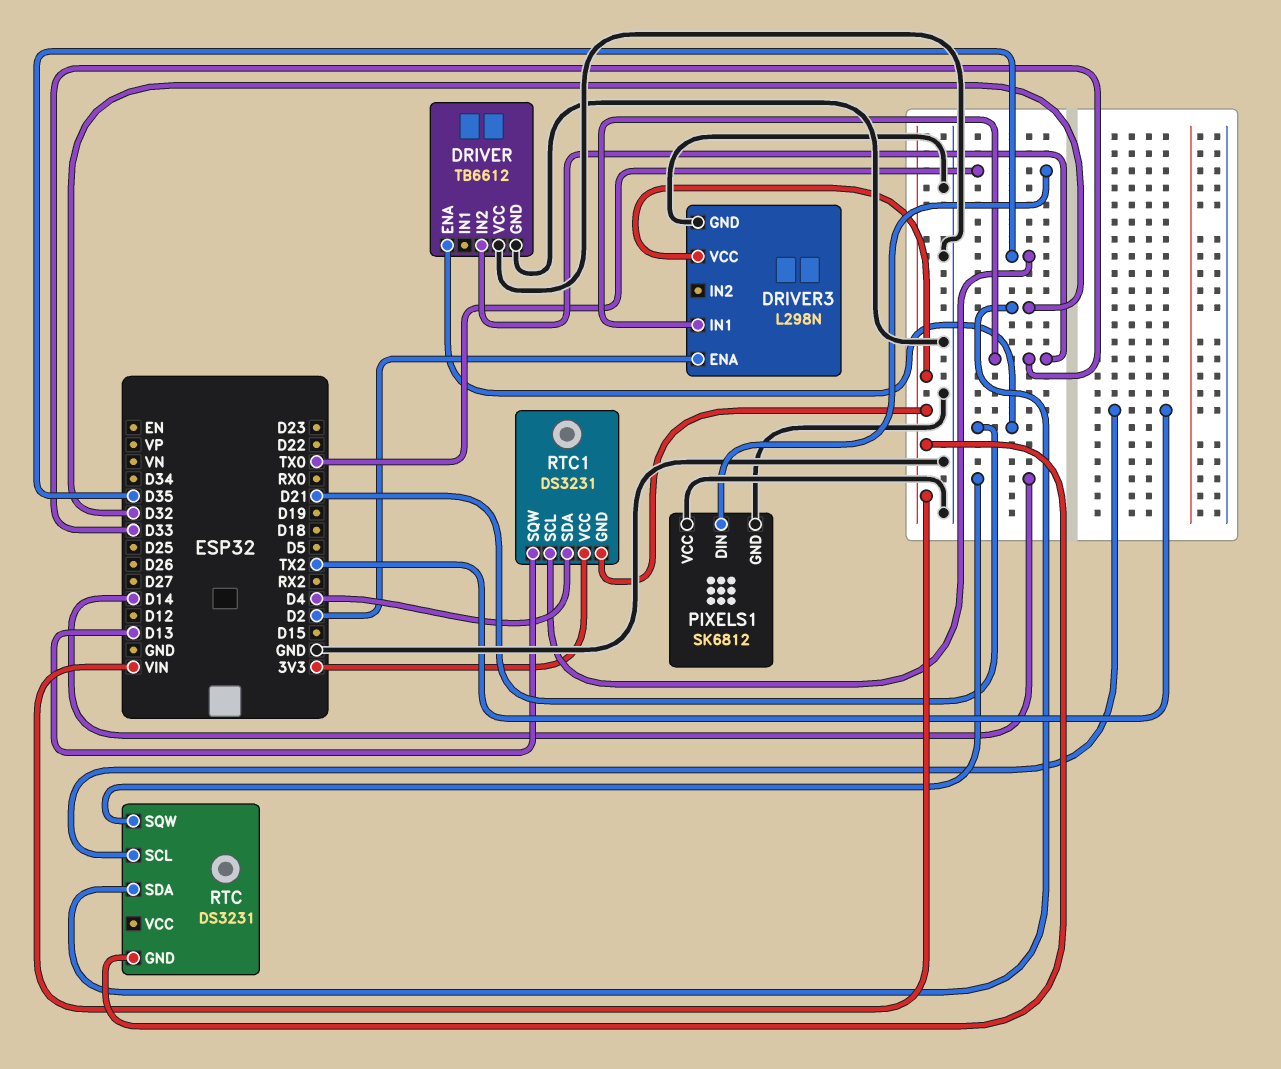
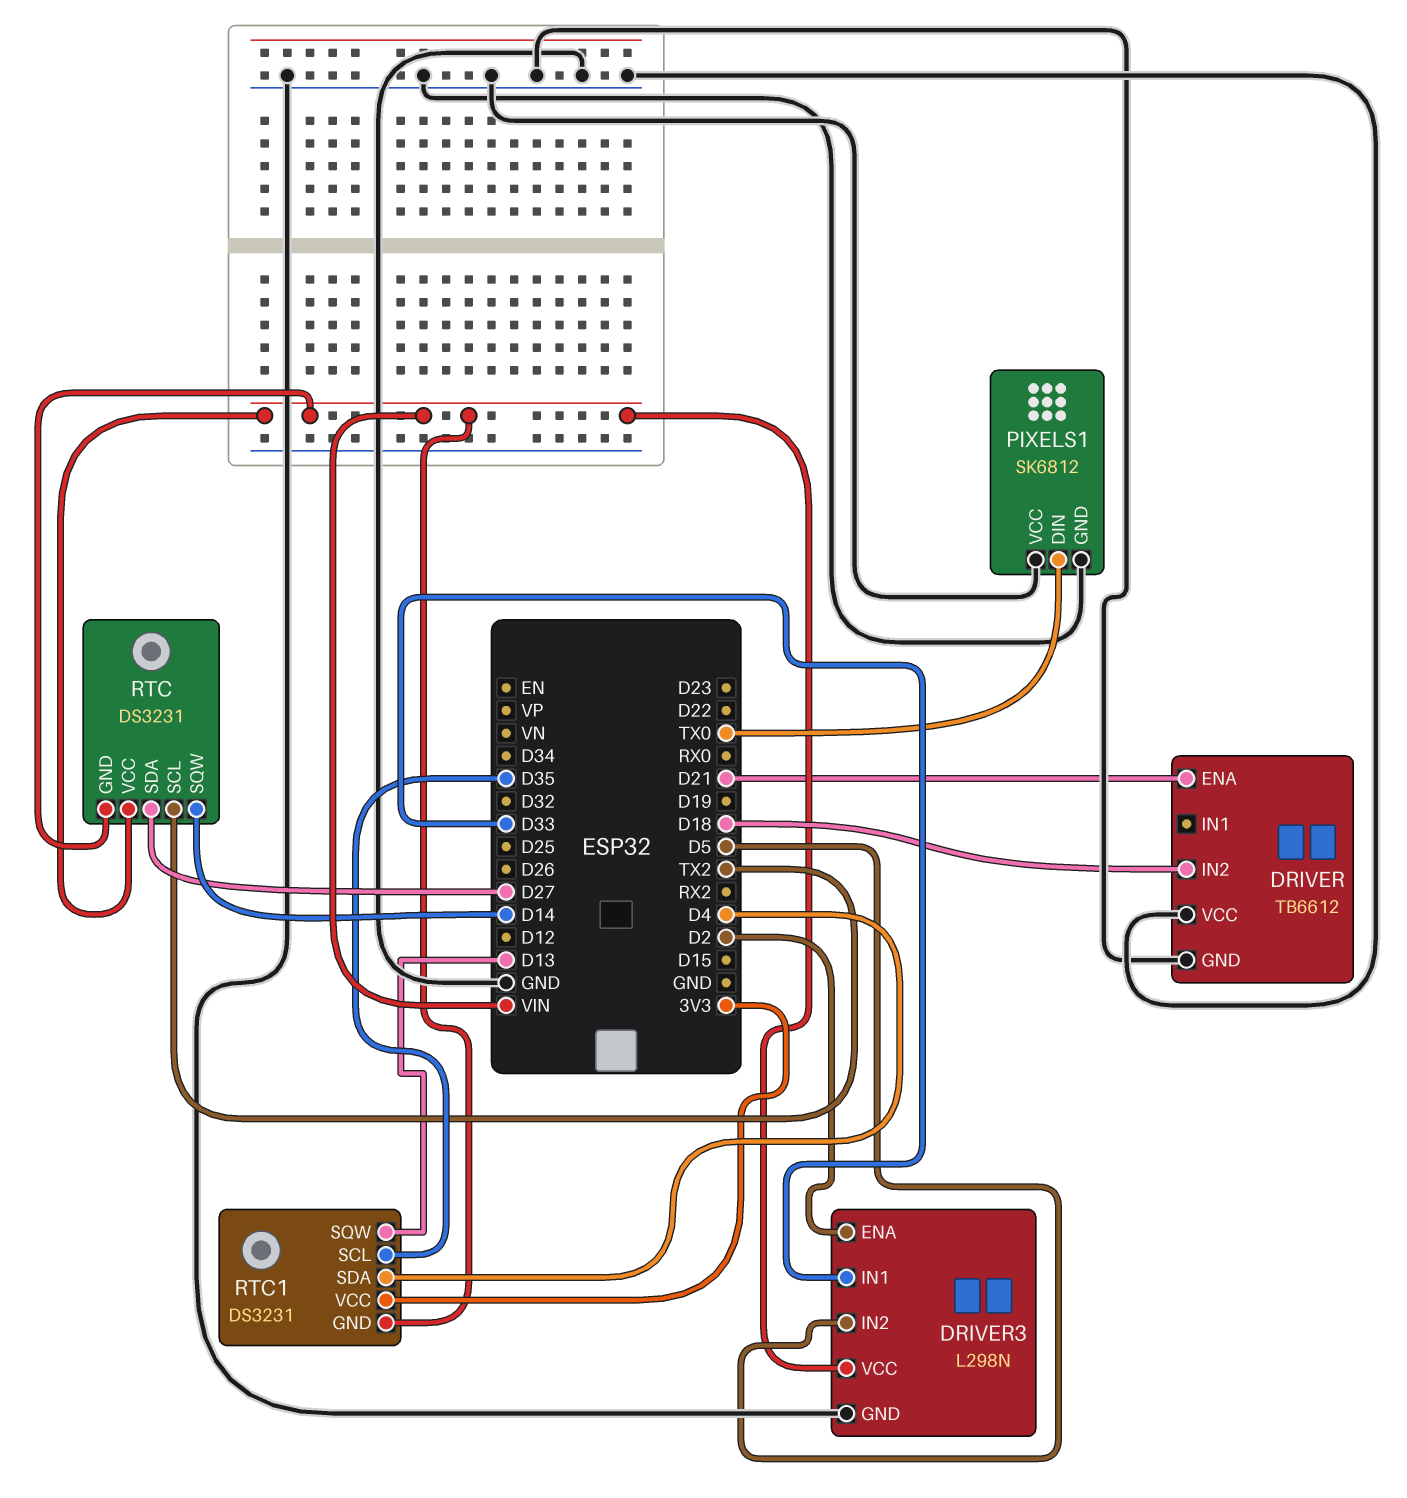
DRIVER pin IN2: D33 -> D18
DRIVER3 pin IN2: none -> D5
RTC pin SDA: D32 -> D27
RTC pin VCC: none -> VIN

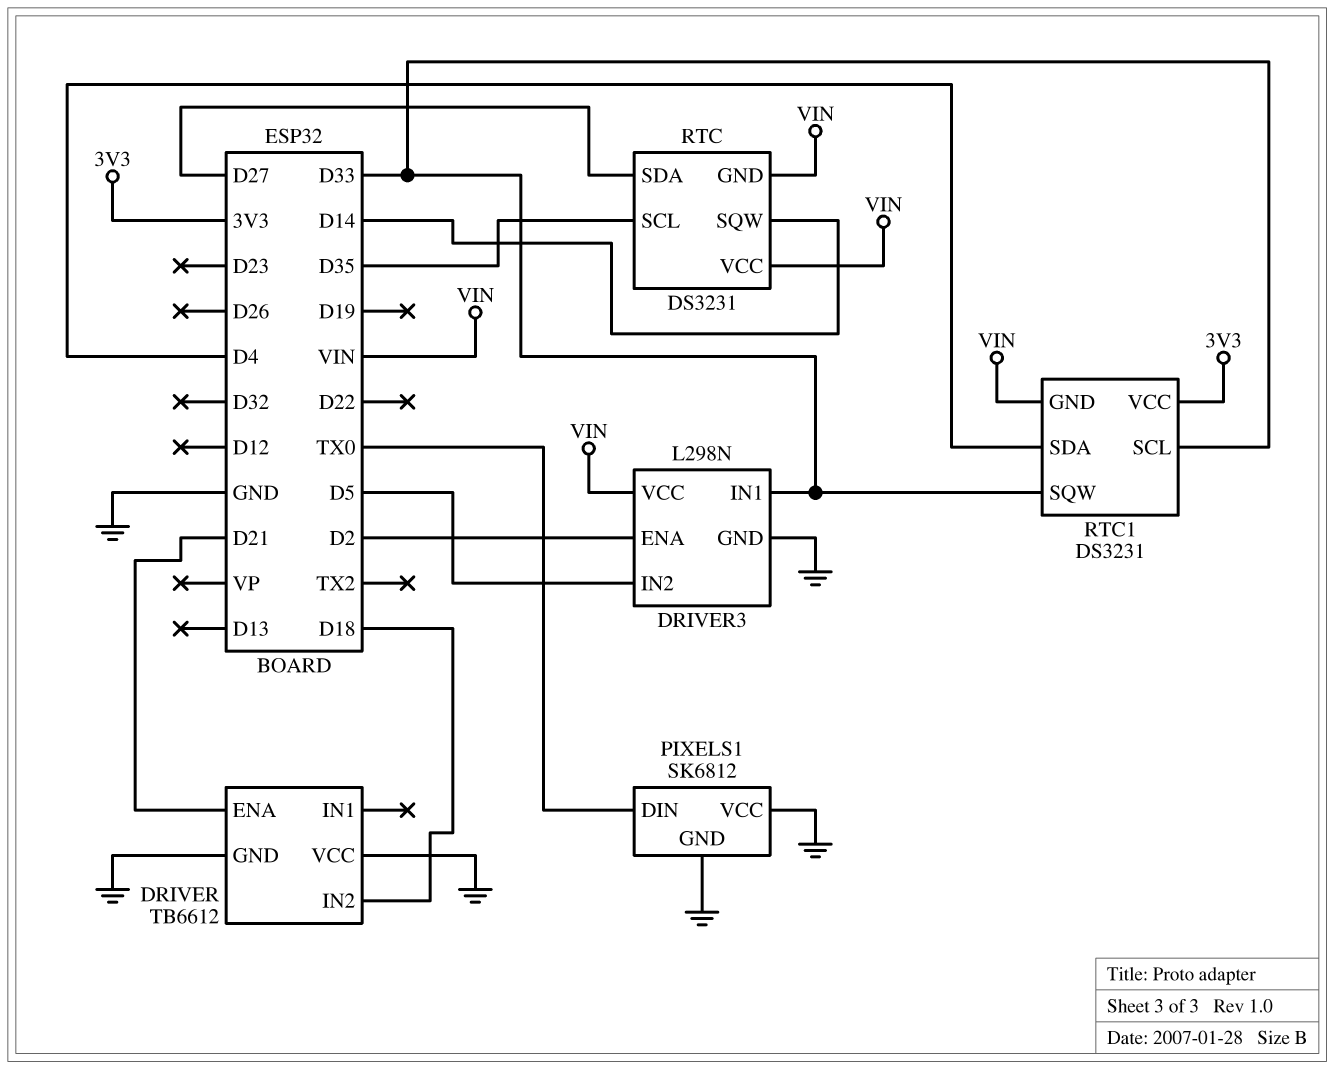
RTC pin SCL: TX2 -> D35
RTC1 pin SCL: D35 -> D33
RTC1 pin SQW: D13 -> D33

